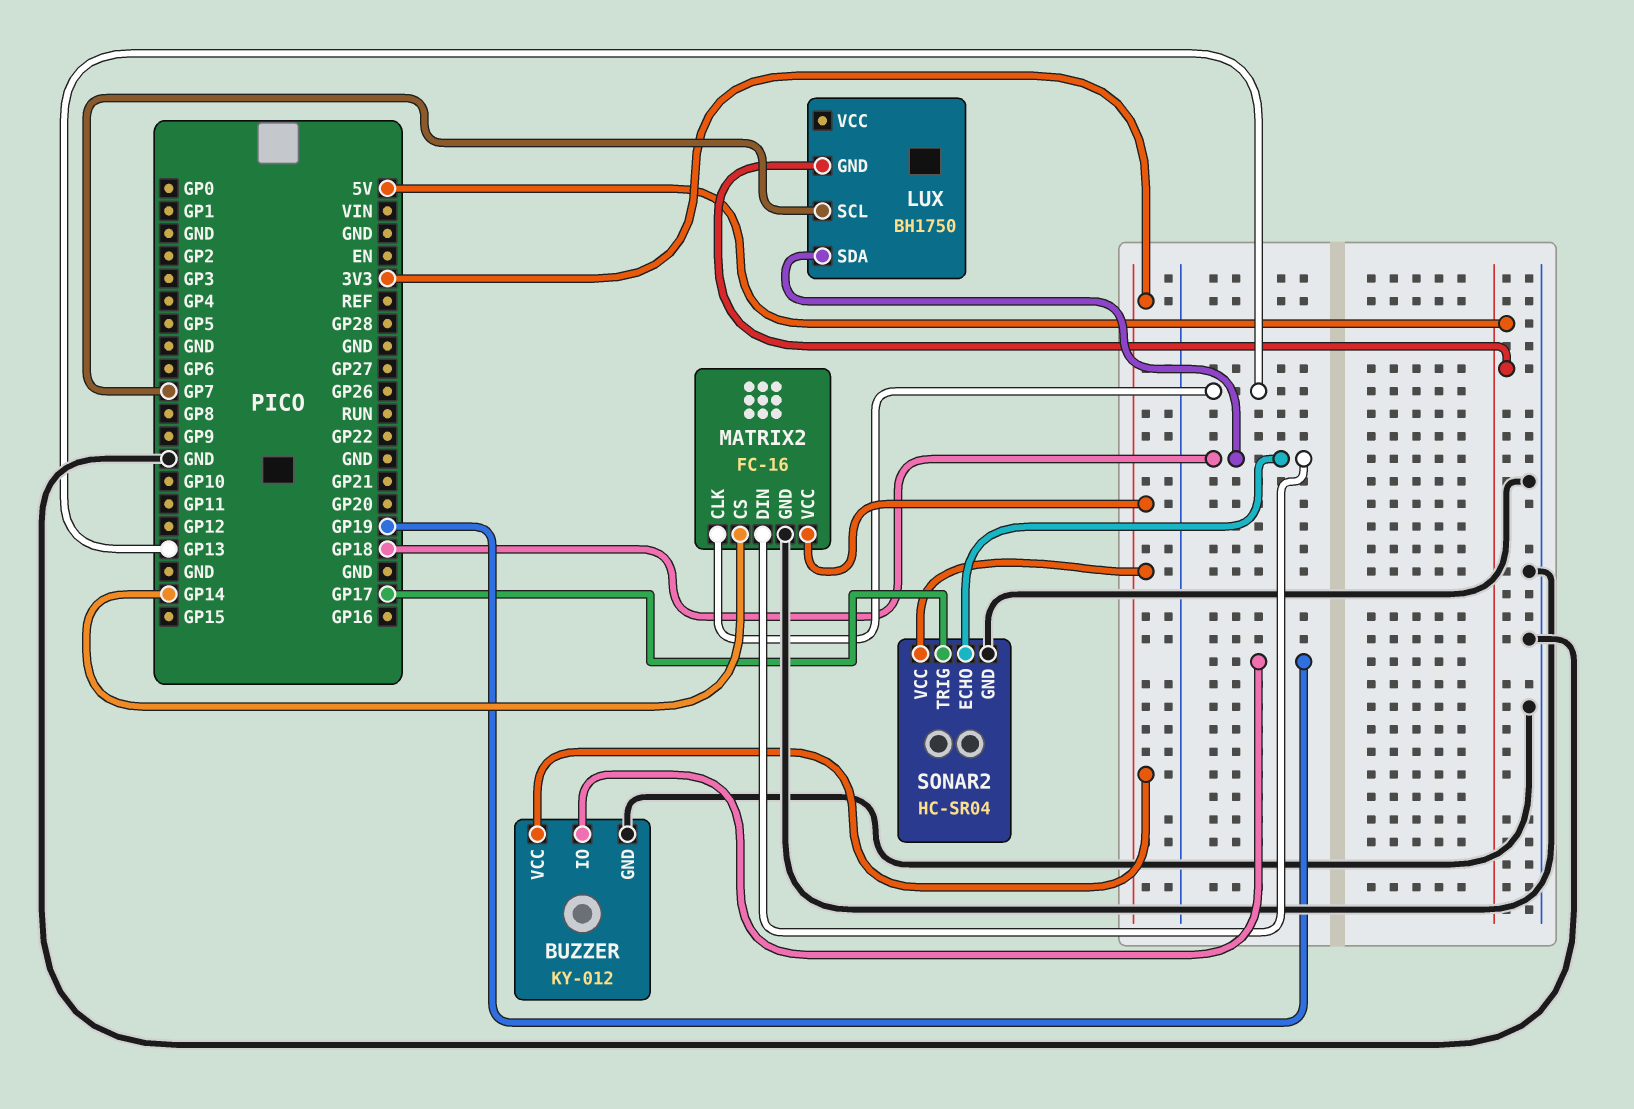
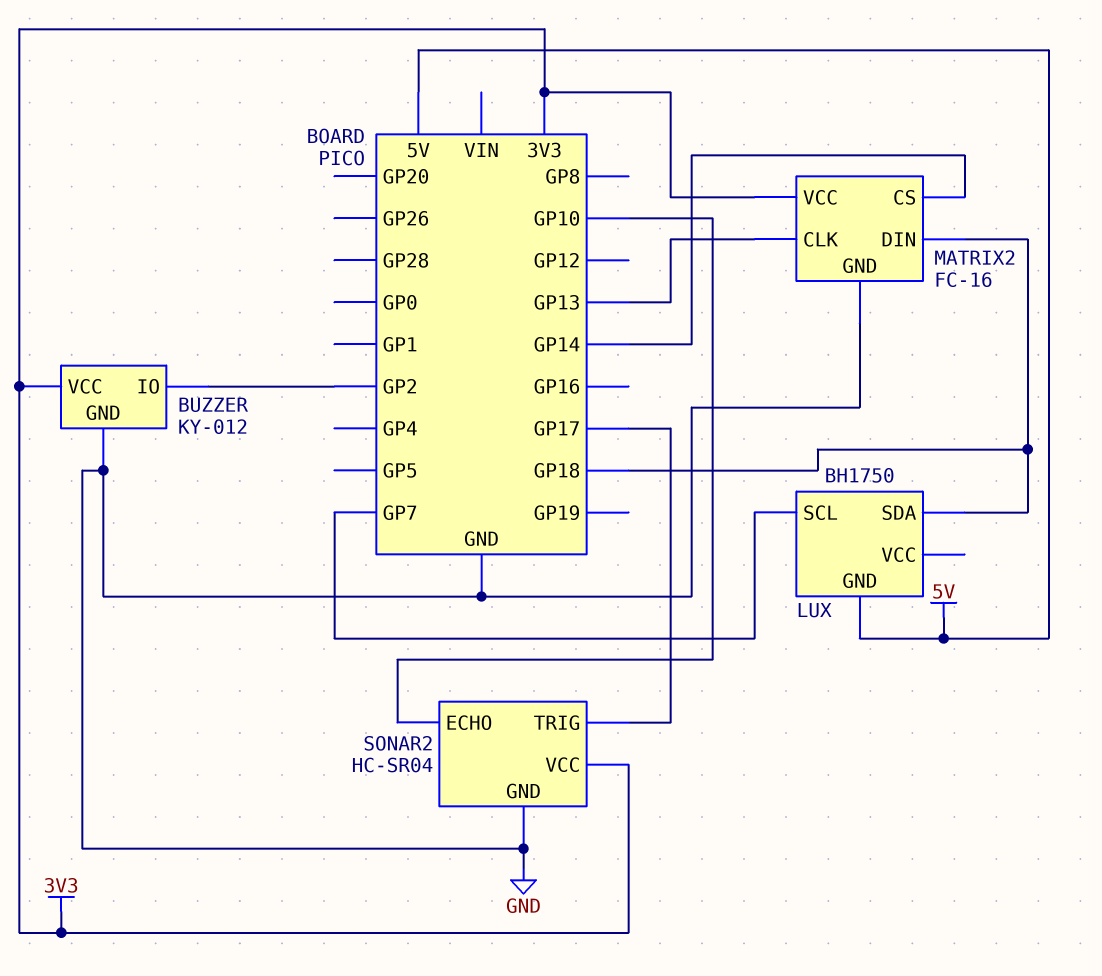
BUZZER pin IO: GP19 -> GP2
SONAR2 pin ECHO: GP18 -> GP10

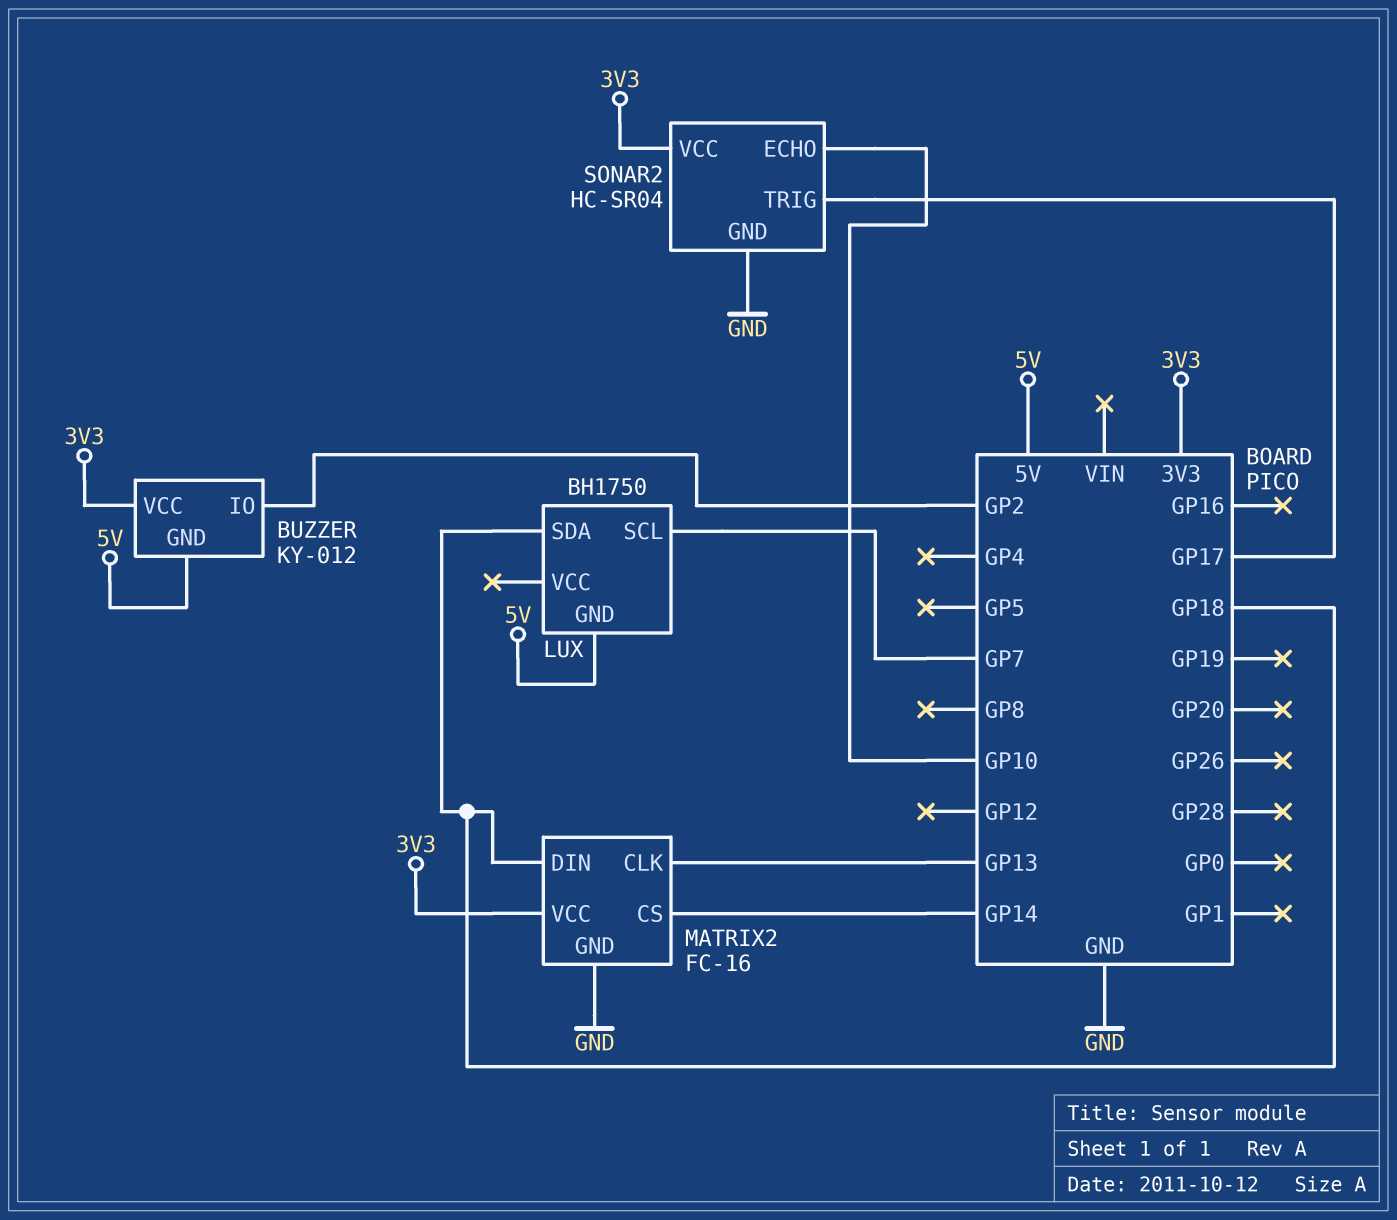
BUZZER pin GND: GND -> 5V

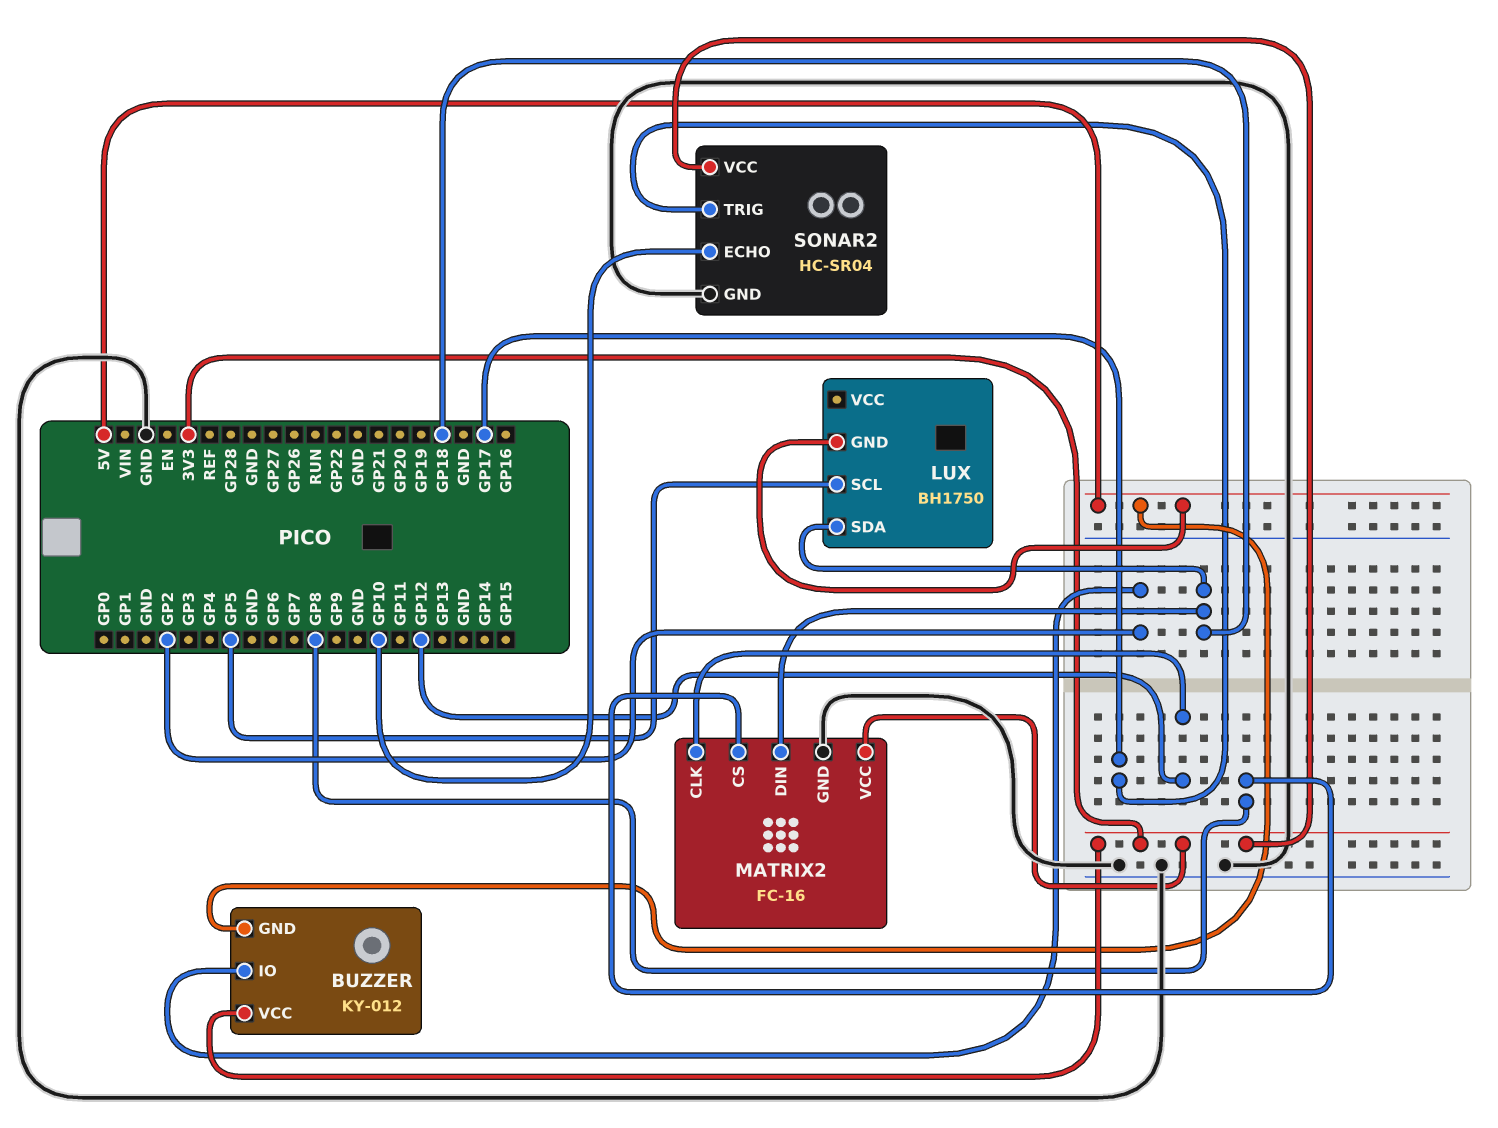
LUX pin SCL: GP7 -> GP5
MATRIX2 pin CLK: GP13 -> GP12
MATRIX2 pin CS: GP14 -> GP8

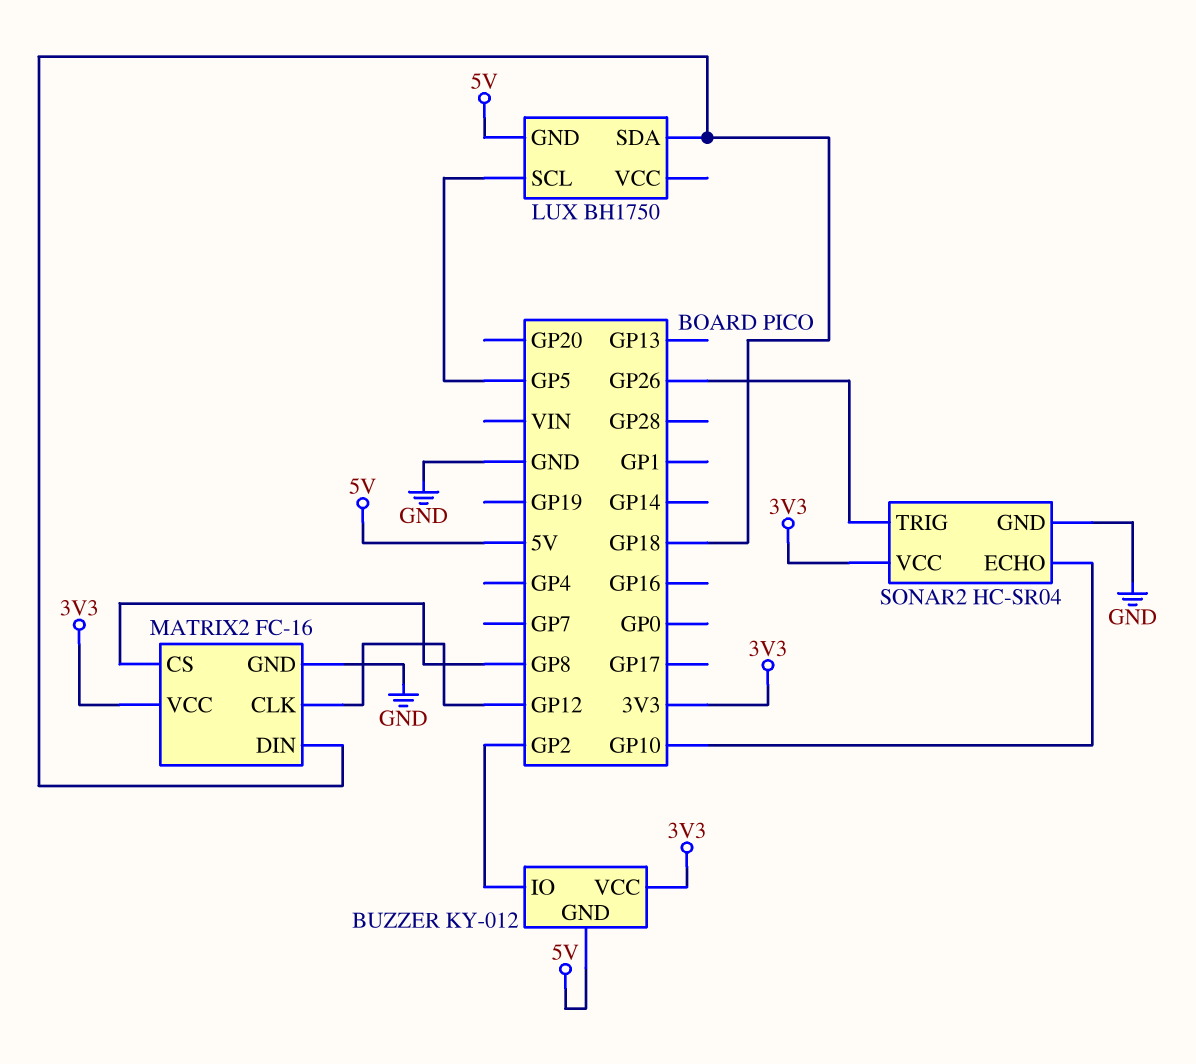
SONAR2 pin TRIG: GP17 -> GP26

